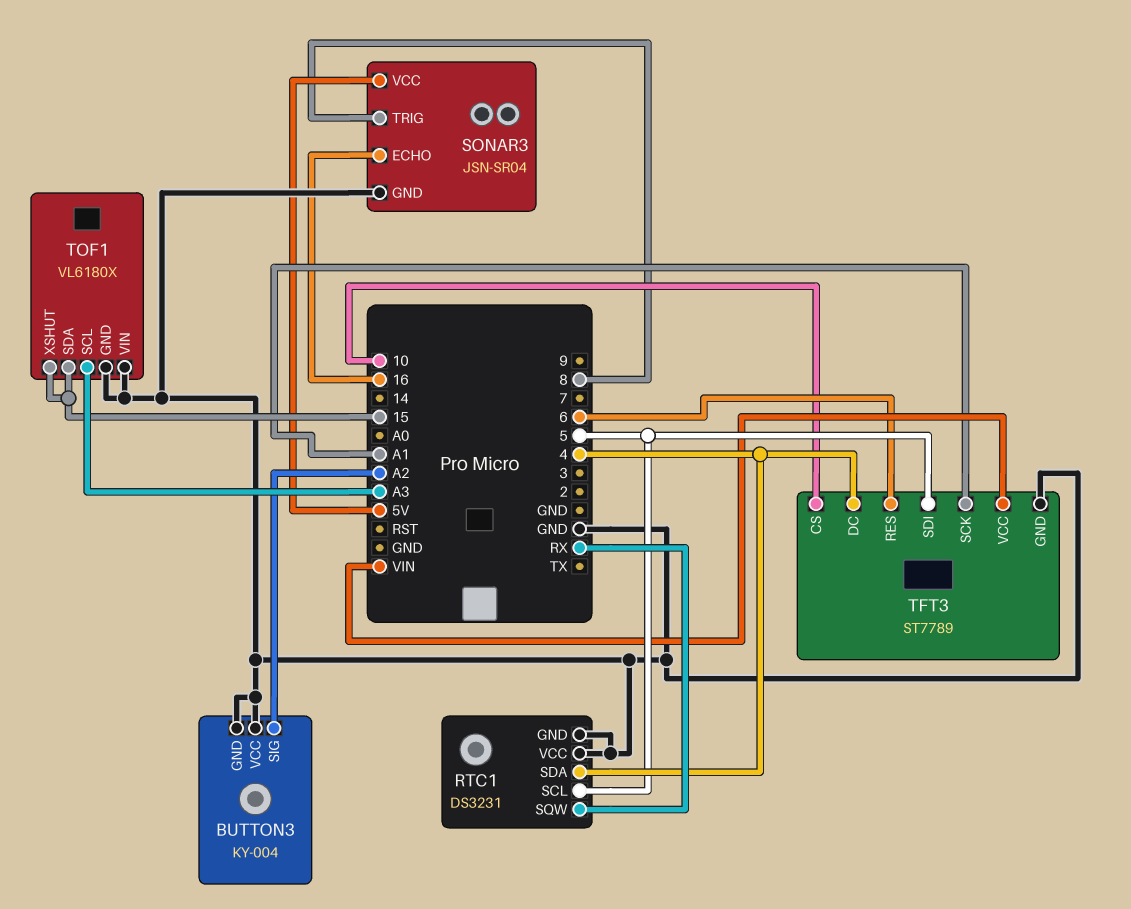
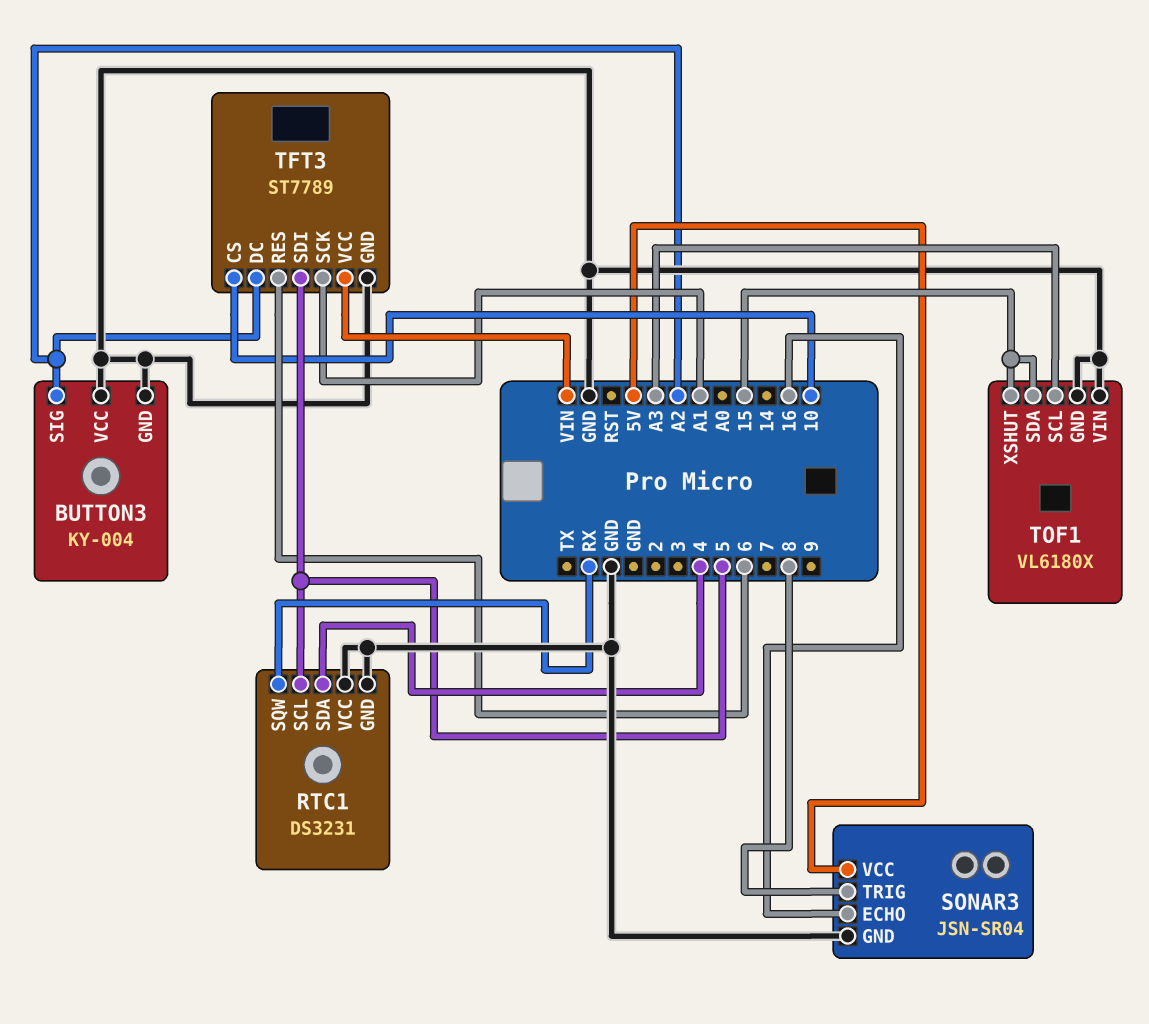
TFT3 pin DC: 4 -> A2

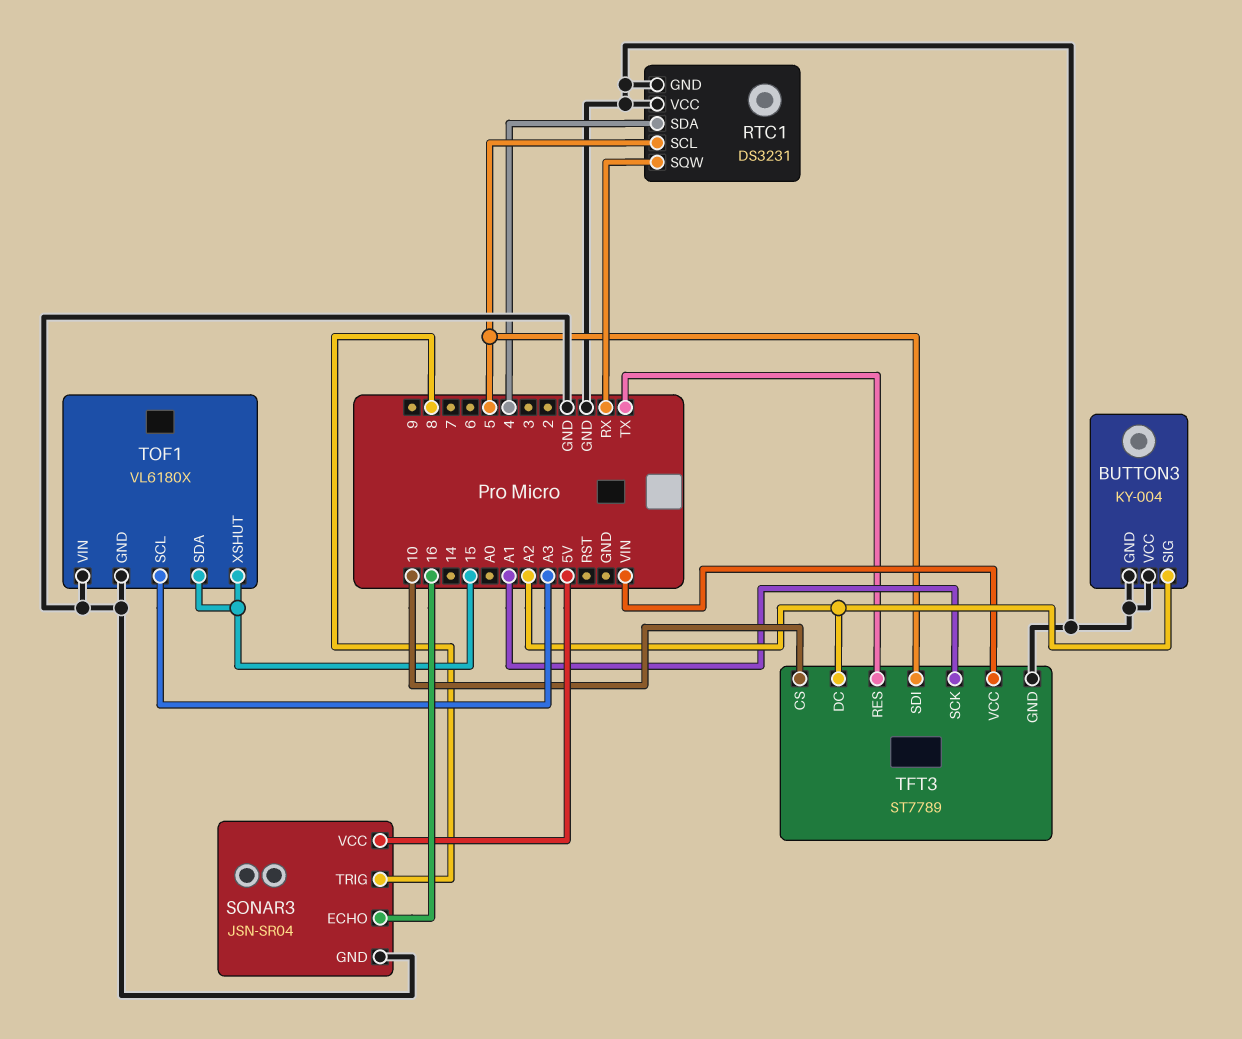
TFT3 pin RES: 6 -> TX

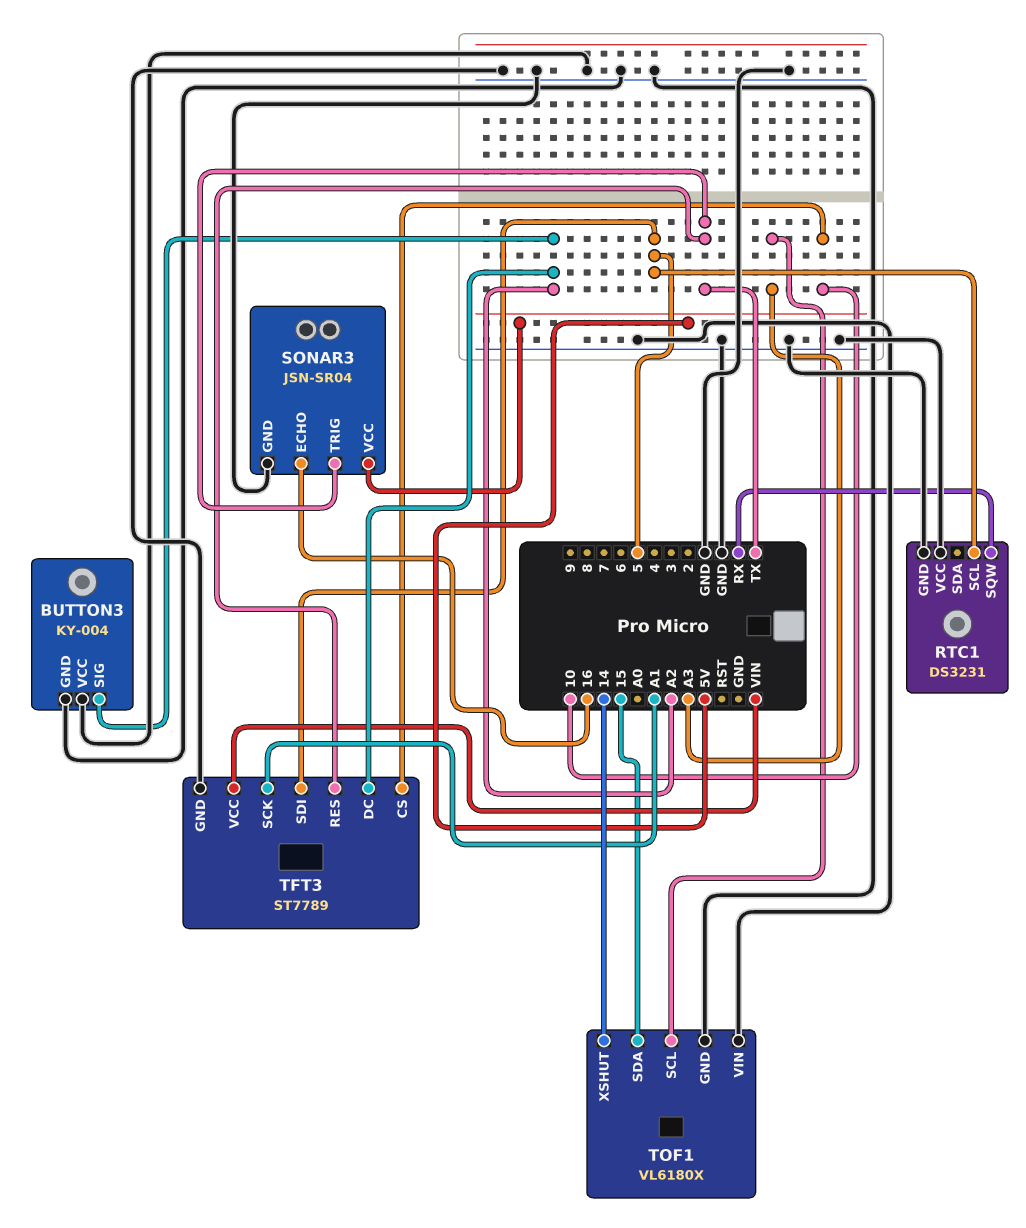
RTC1 pin SDA: 4 -> none
SONAR3 pin TRIG: 8 -> TX
TOF1 pin XSHUT: 15 -> 14

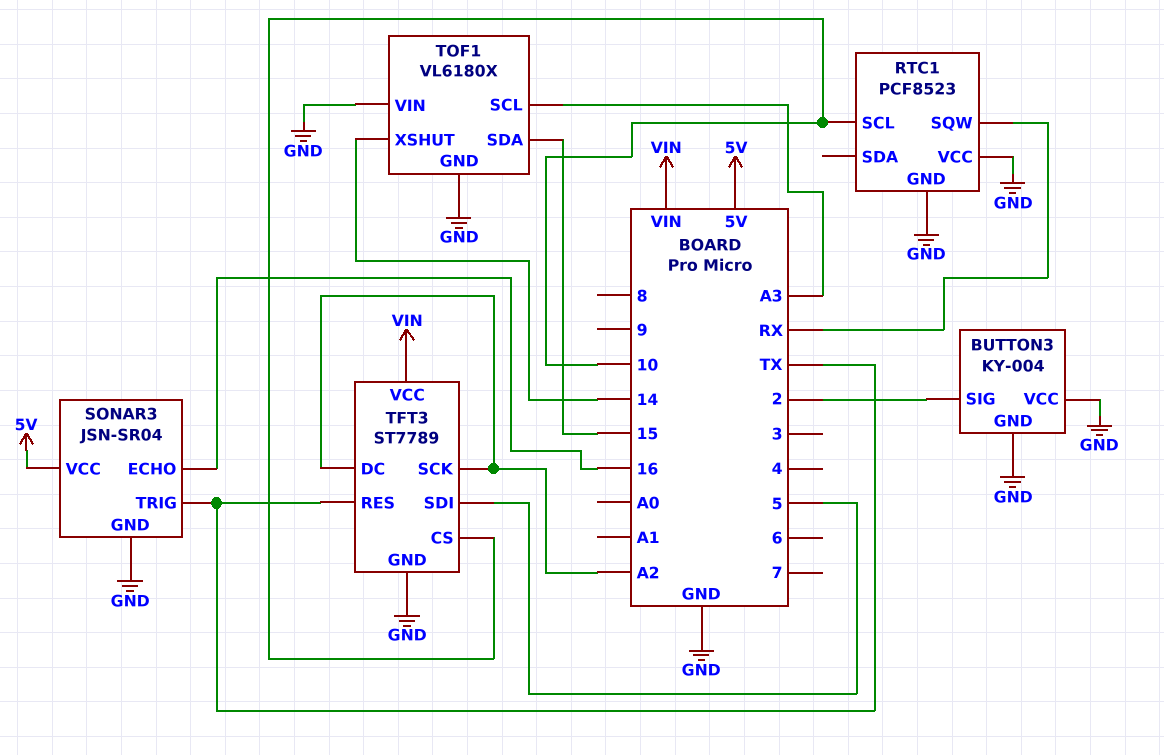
BUTTON3 pin SIG: A2 -> 2
RTC1: DS3231 -> PCF8523
RTC1 pin SCL: 5 -> 10
TFT3 pin SCK: A1 -> A2

